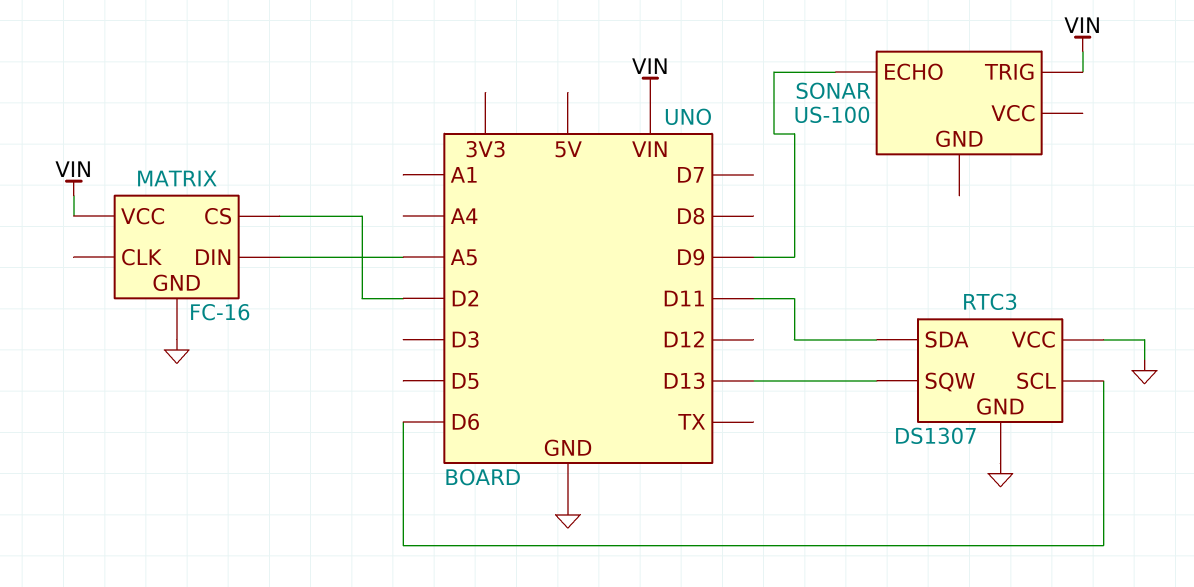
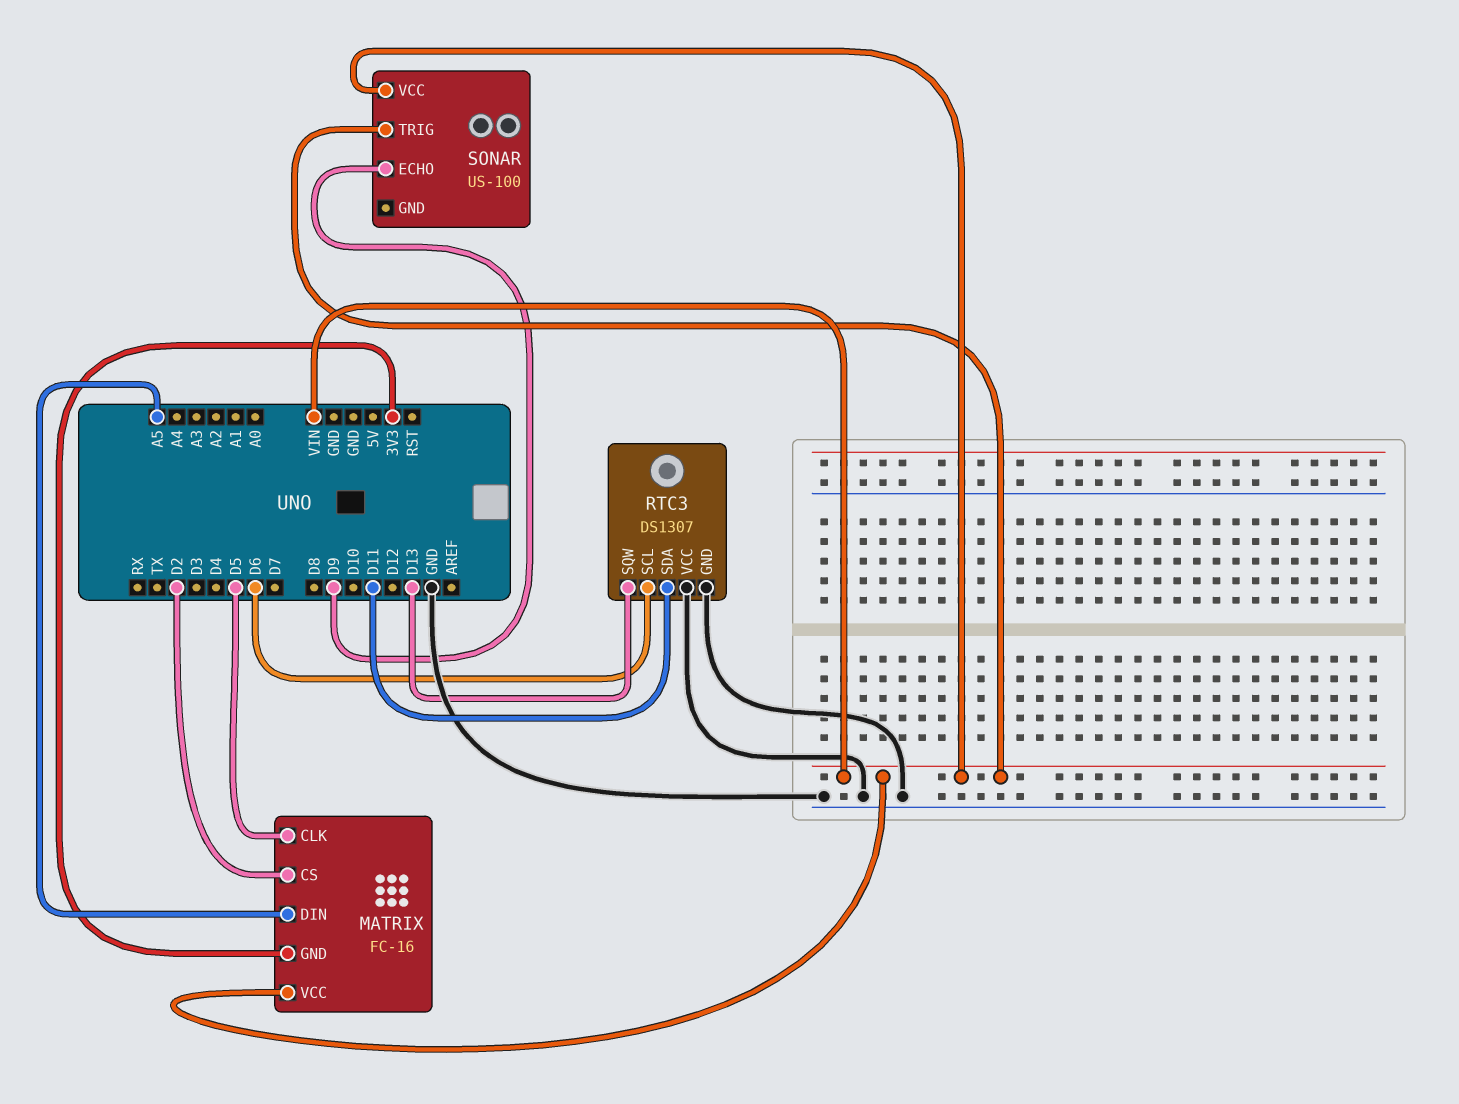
MATRIX pin CLK: none -> D5
MATRIX pin GND: GND -> 3V3
SONAR pin VCC: none -> VIN

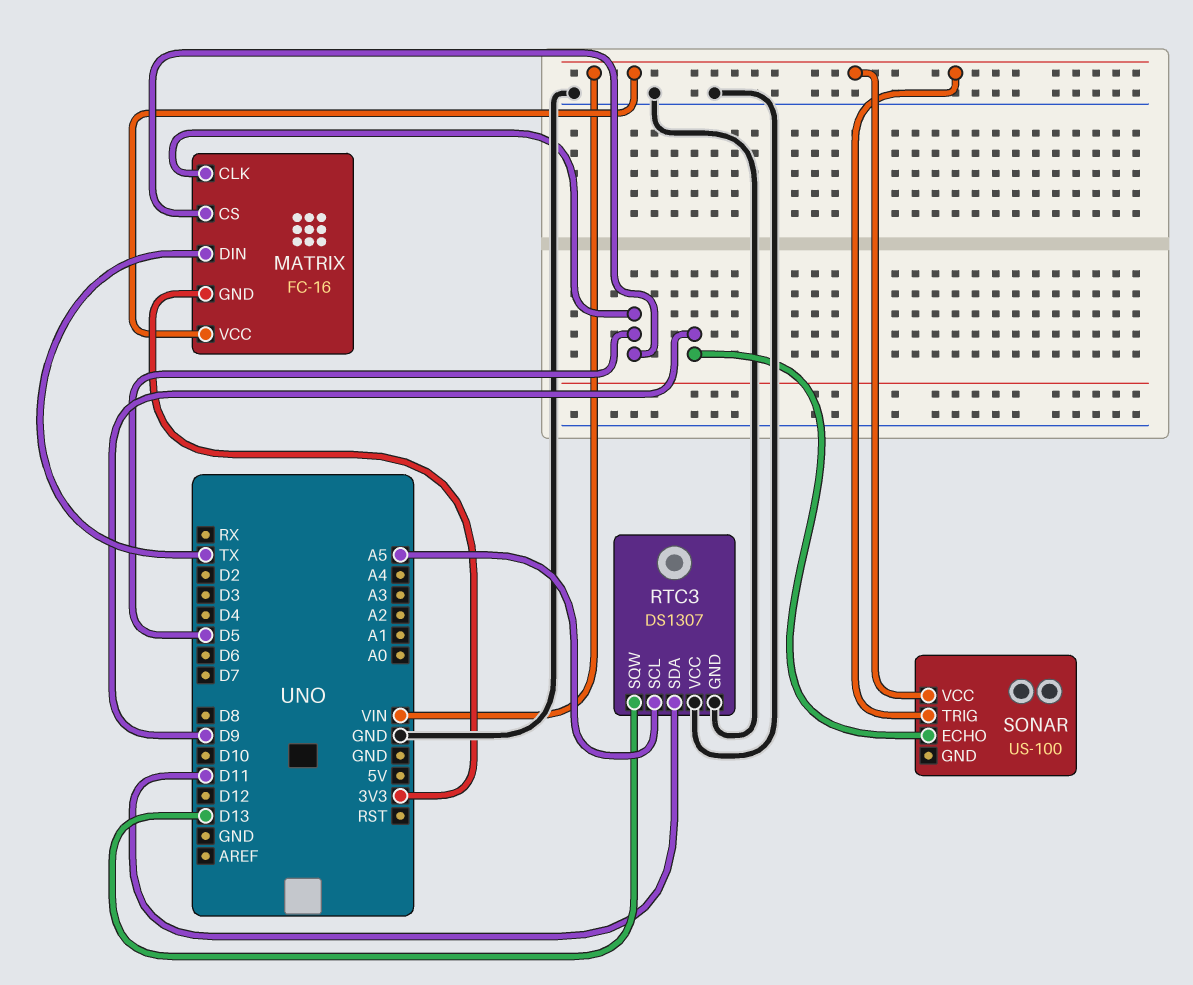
MATRIX pin CS: D2 -> D5
MATRIX pin DIN: A5 -> TX
RTC3 pin SCL: D6 -> A5

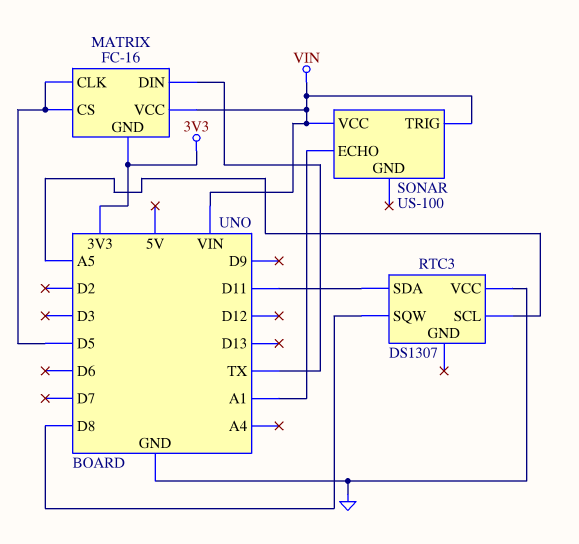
RTC3 pin GND: GND -> none
RTC3 pin SQW: D13 -> D8
SONAR pin ECHO: D9 -> A1

